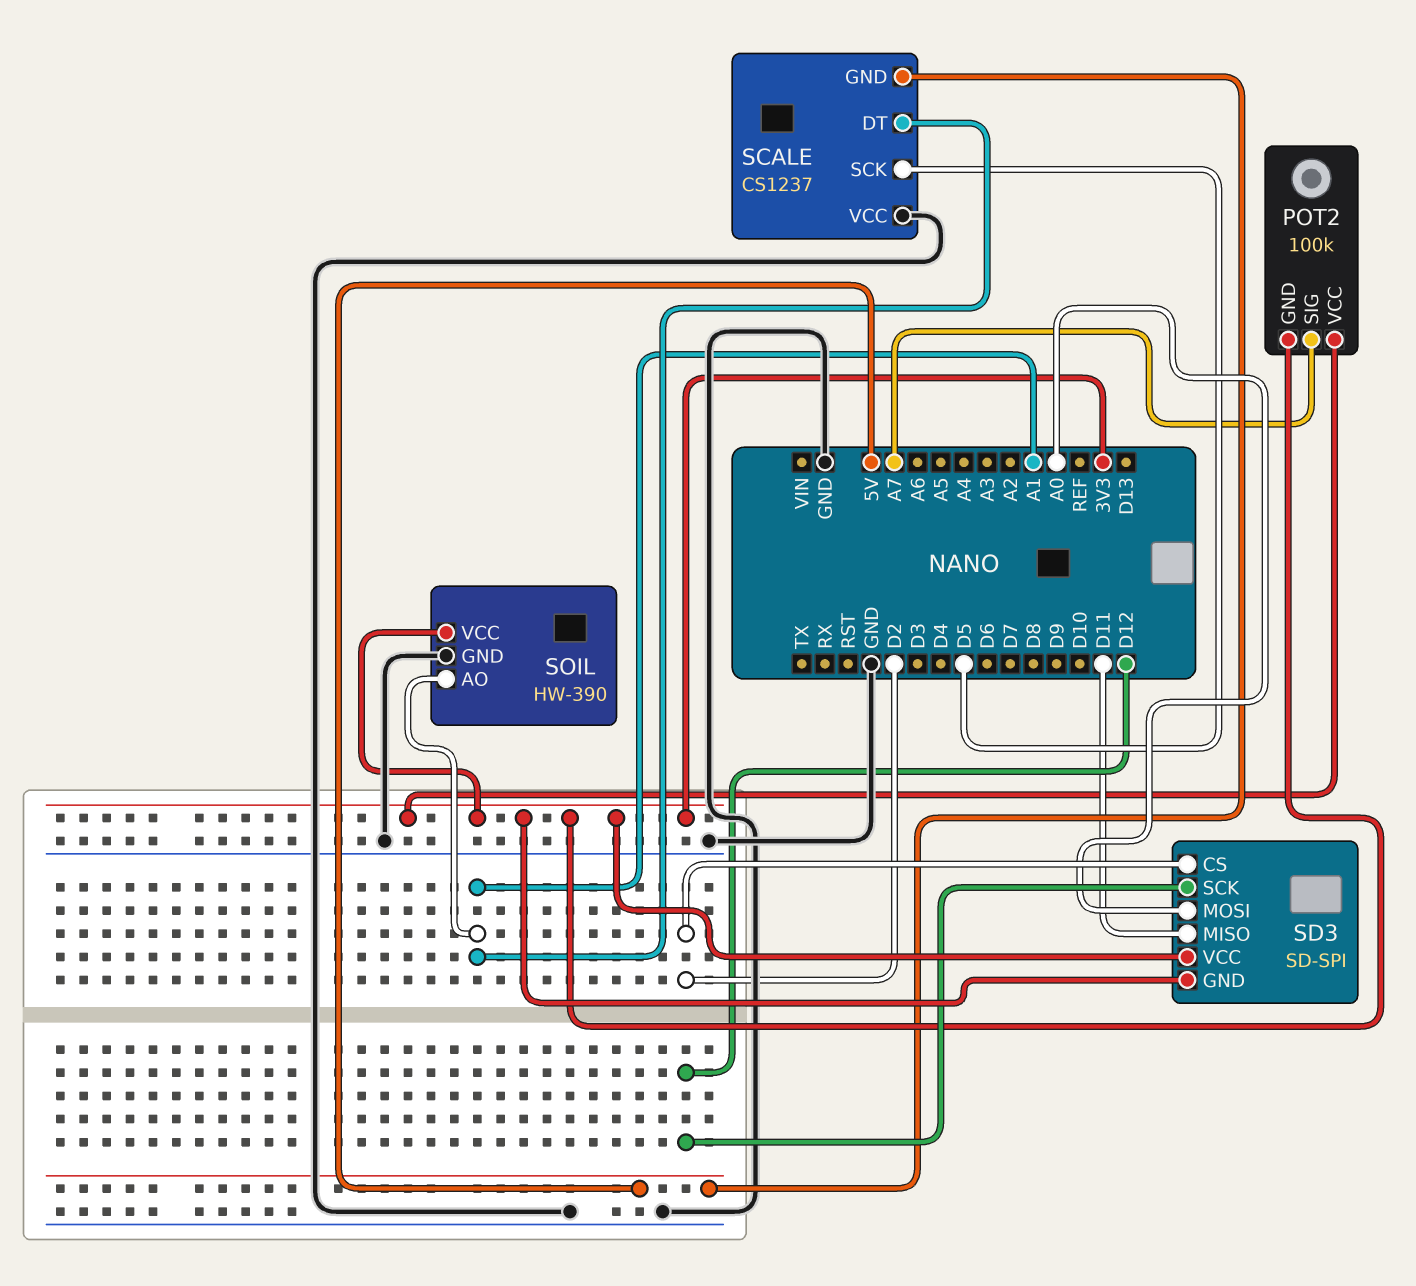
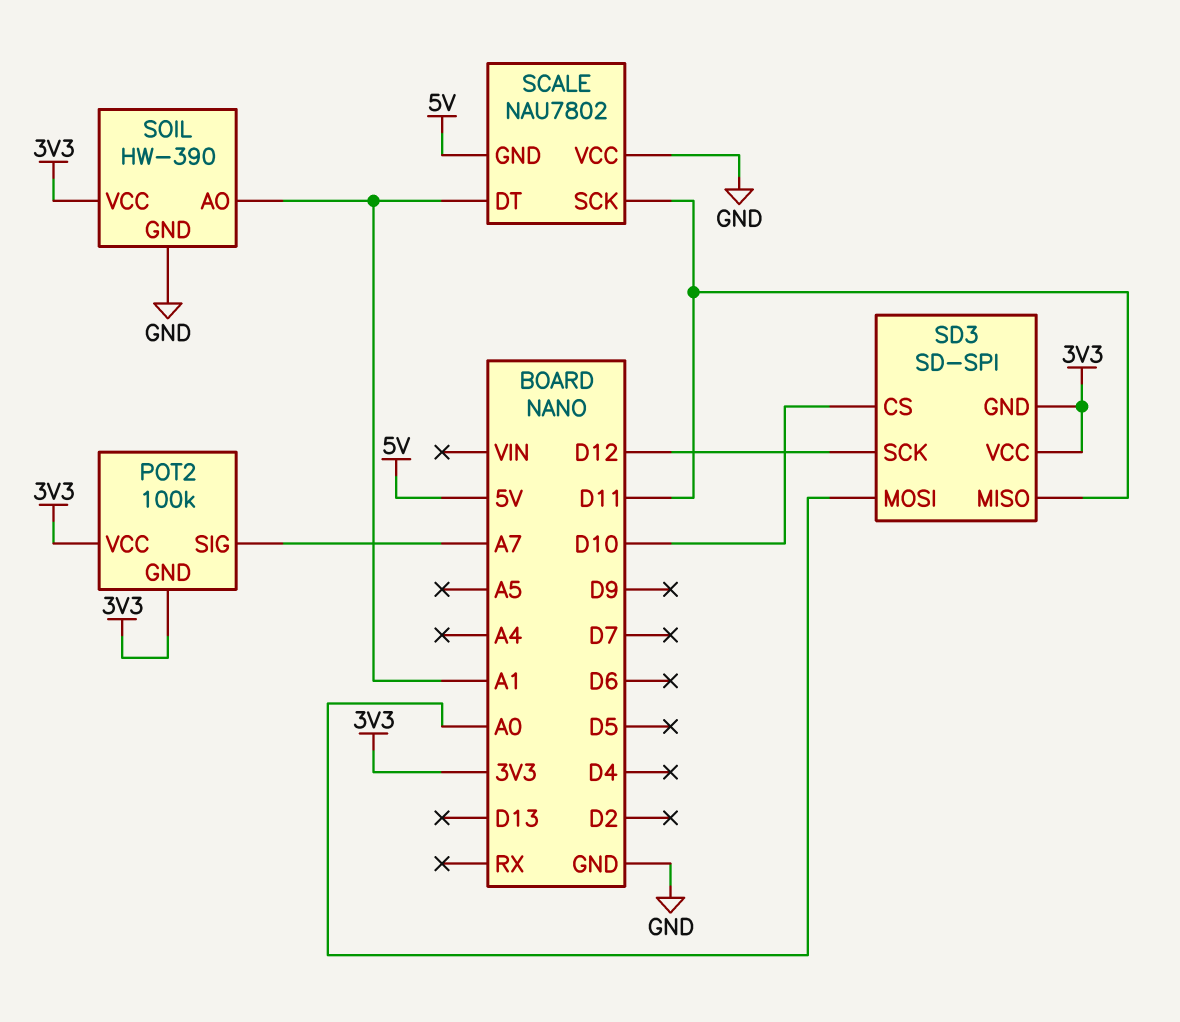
SCALE: CS1237 -> NAU7802
SCALE pin SCK: D5 -> D11
SD3 pin CS: D2 -> D10

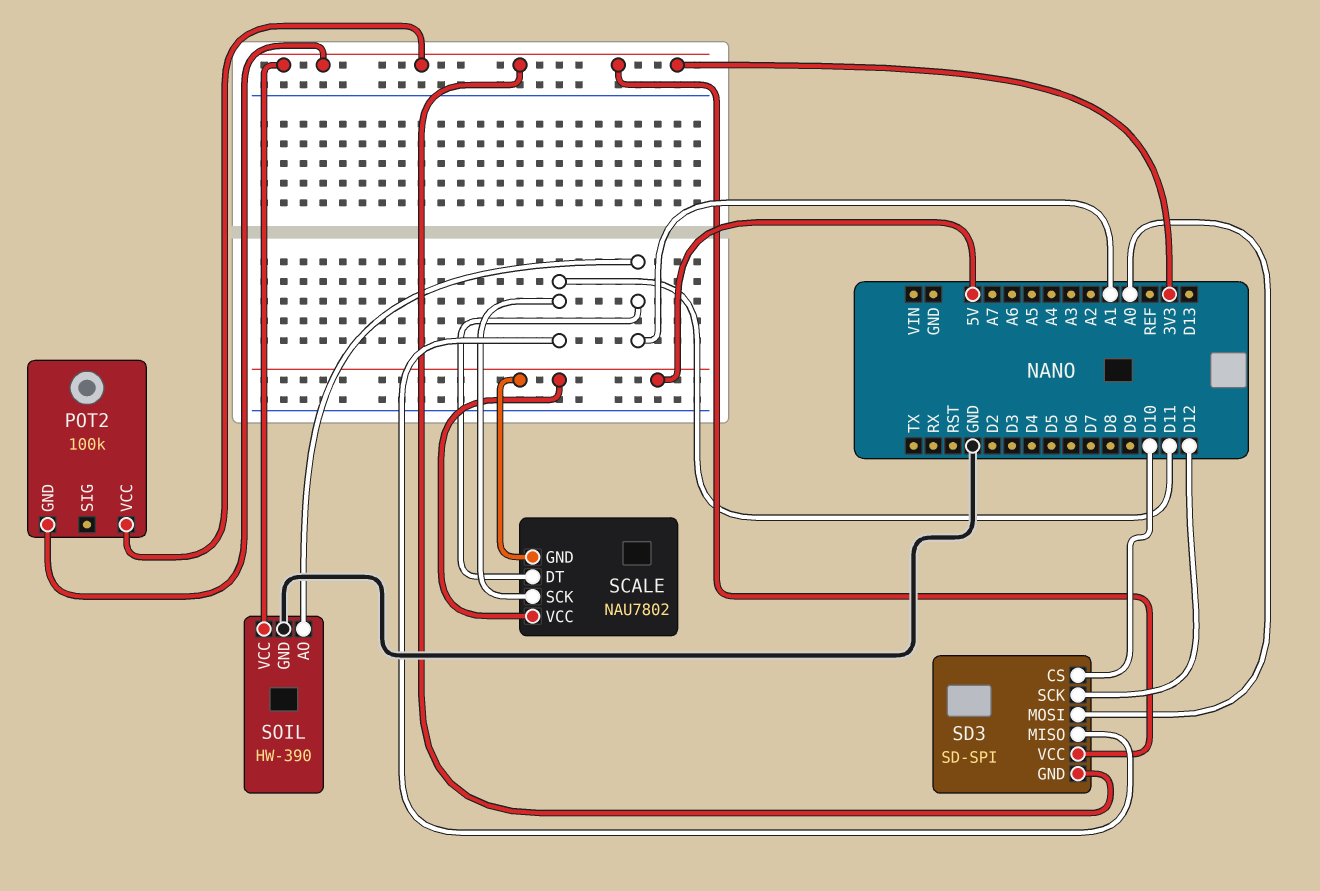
POT2 pin SIG: A7 -> none
SCALE pin VCC: GND -> 5V

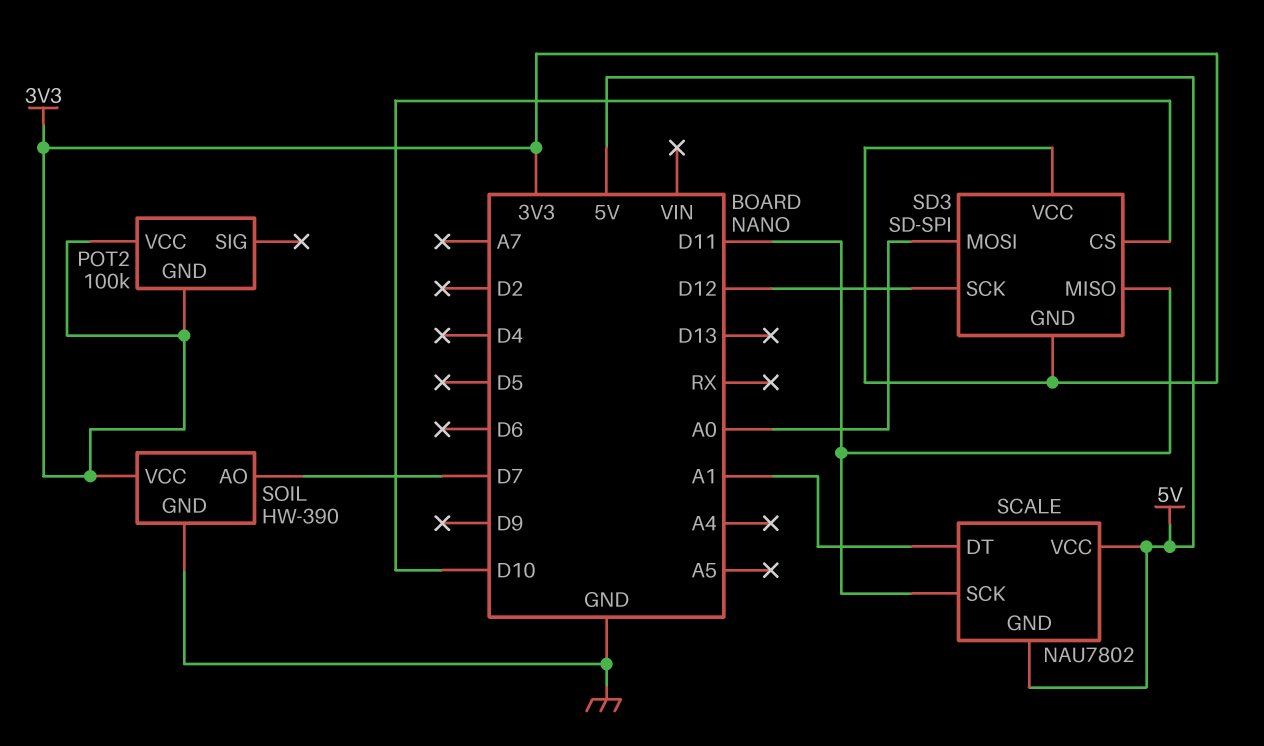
SOIL pin AO: A1 -> D7

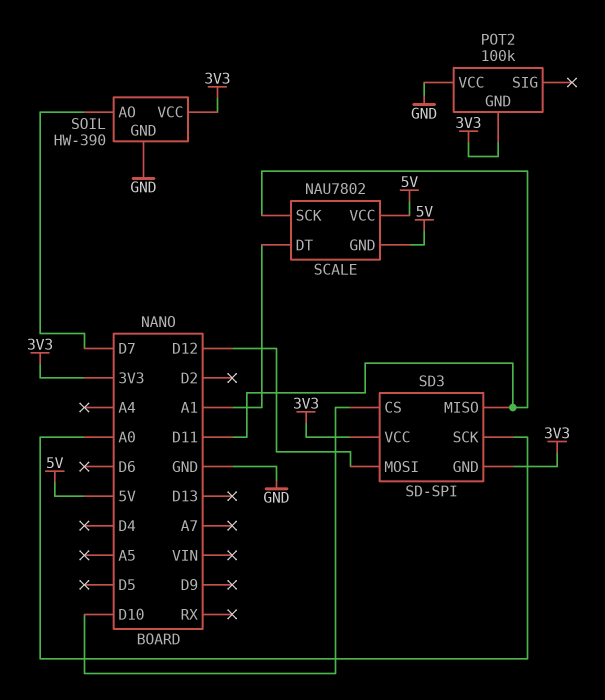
POT2 pin VCC: 3V3 -> GND
SD3 pin MOSI: A0 -> D12
SD3 pin SCK: D12 -> A0

